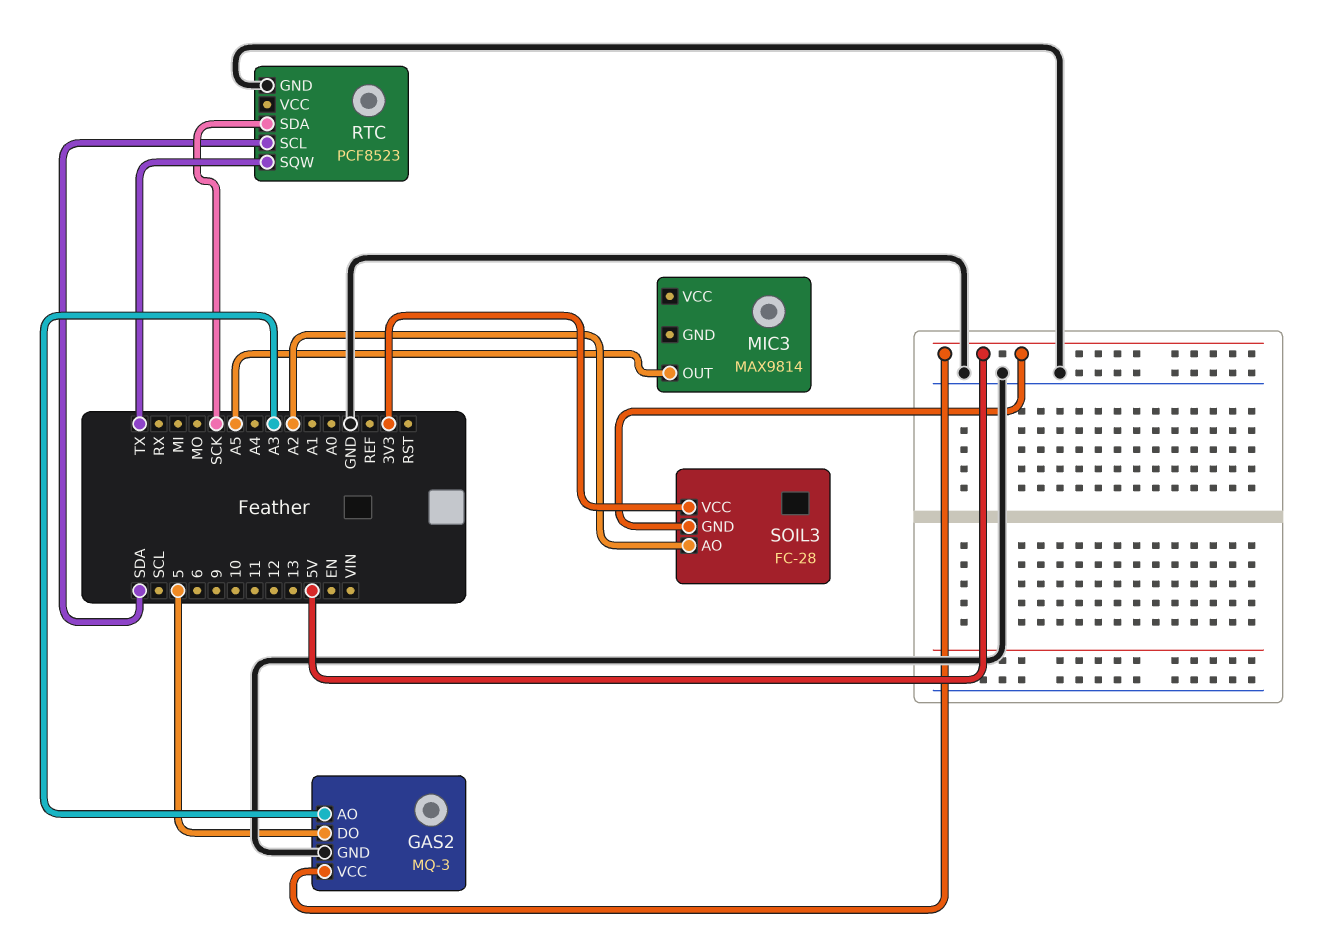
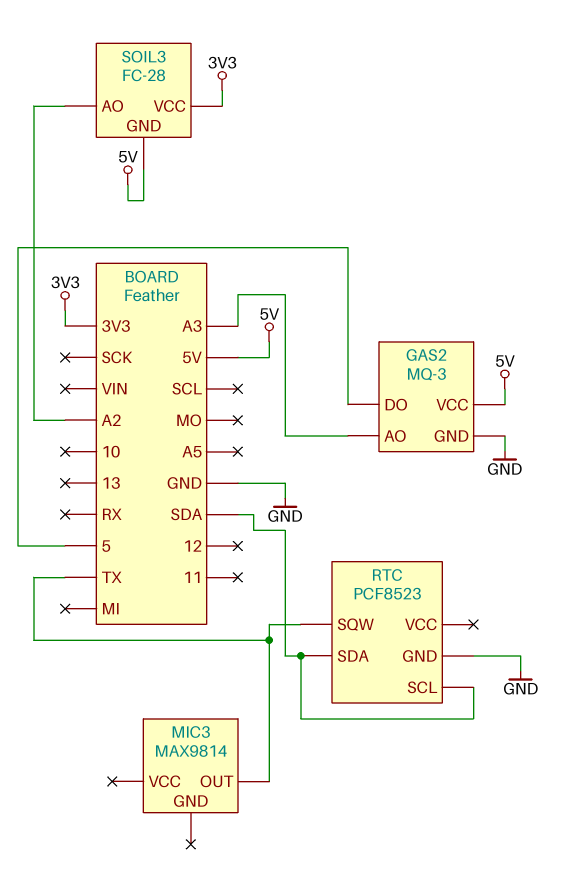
MIC3 pin OUT: A5 -> TX
RTC pin SDA: SCK -> SDA

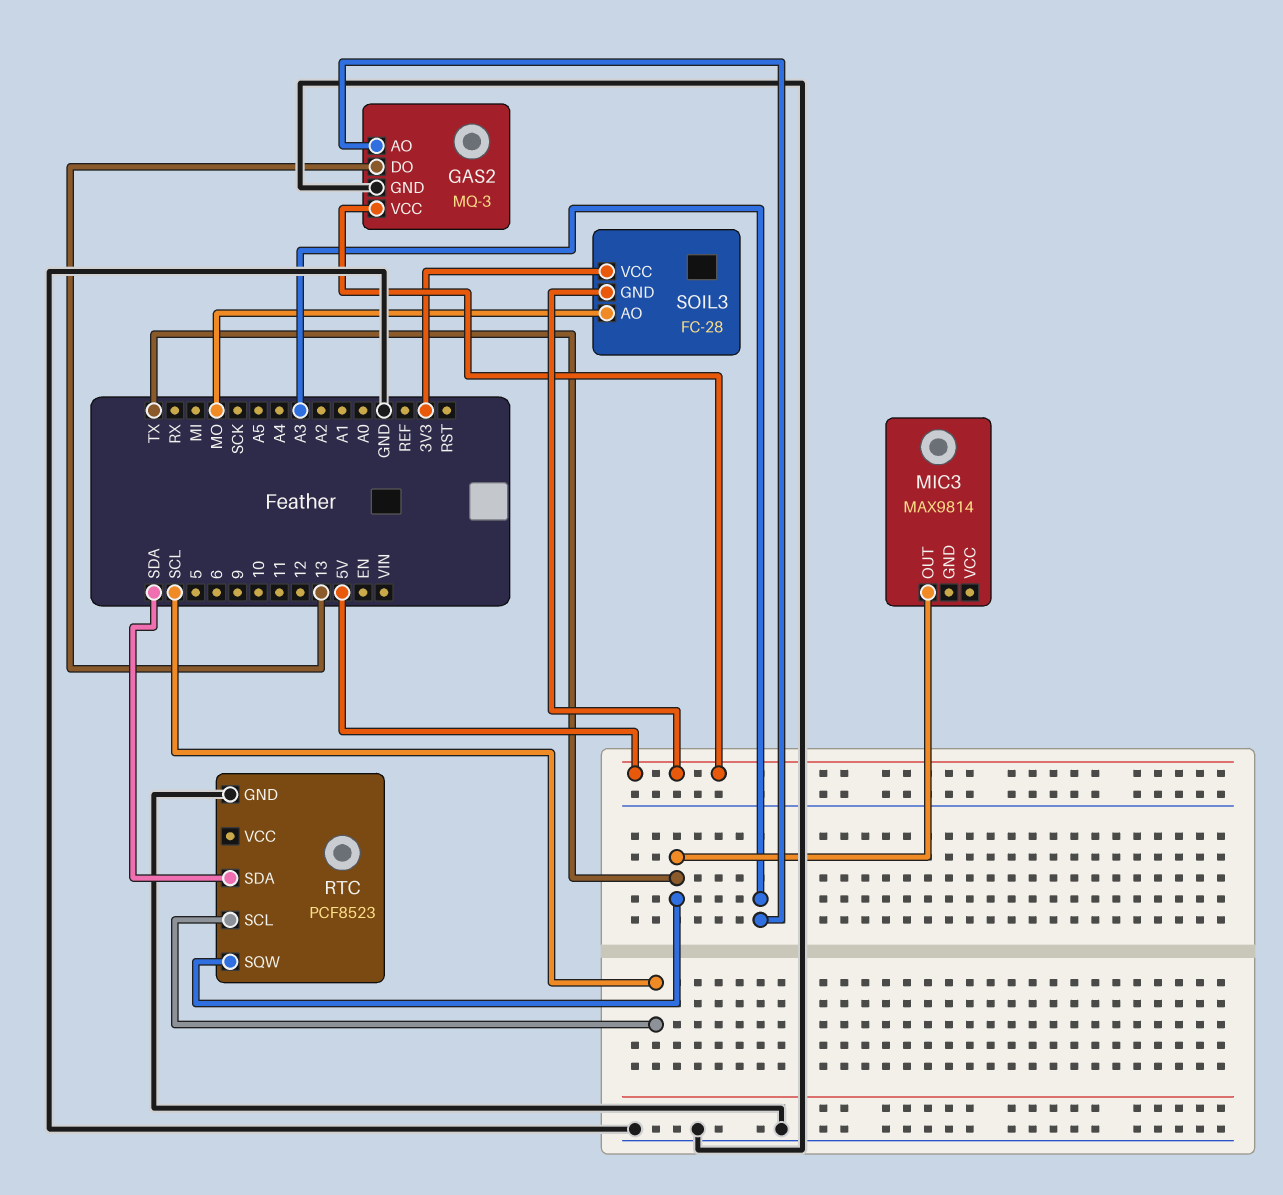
GAS2 pin DO: 5 -> 13
RTC pin SCL: SDA -> SCL
SOIL3 pin AO: A2 -> MO

